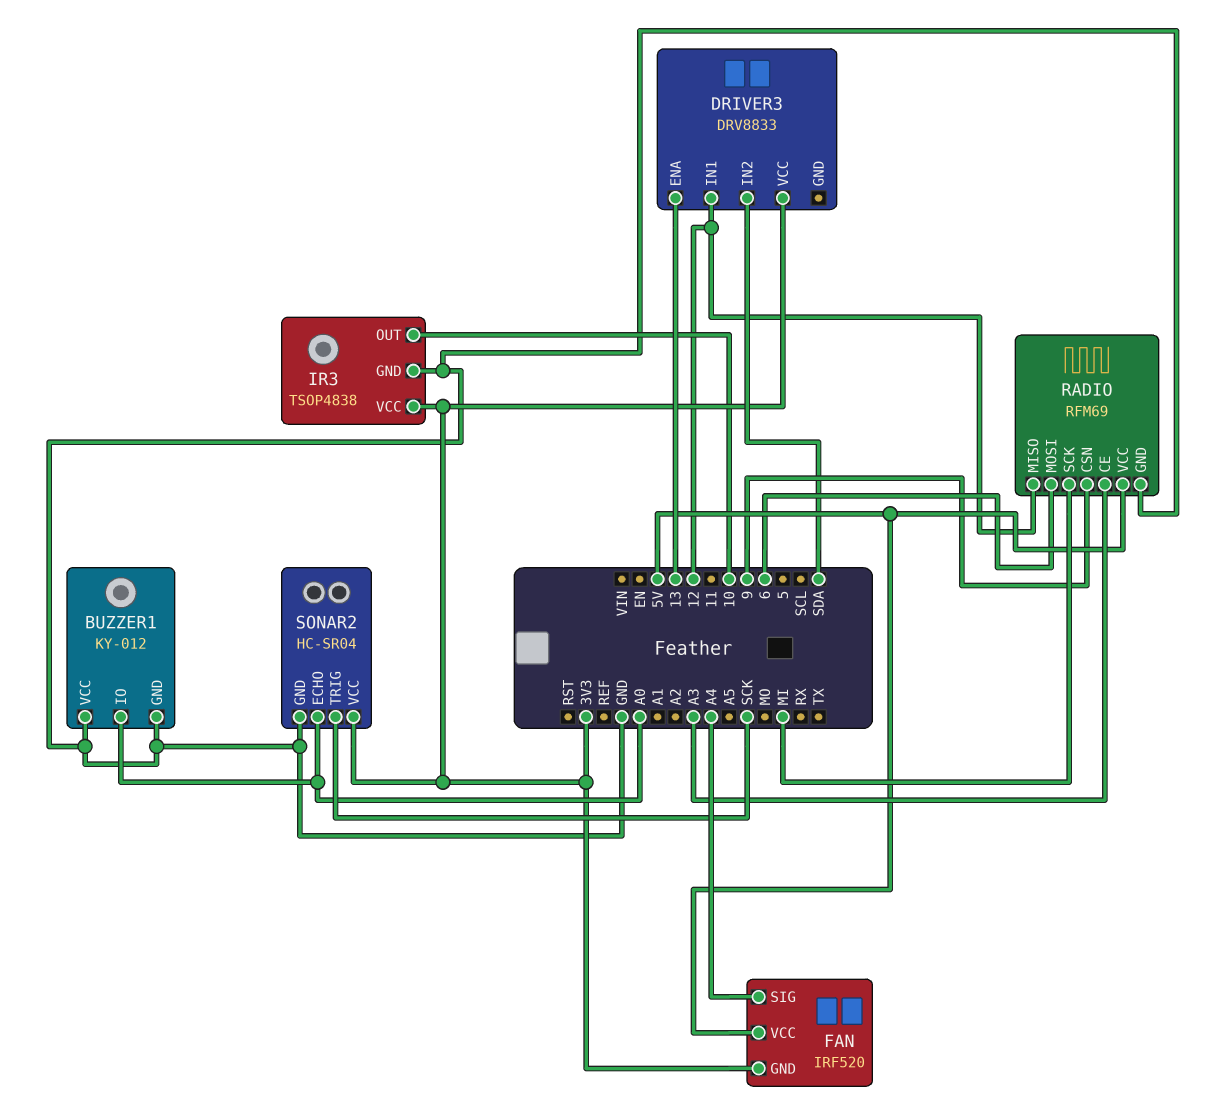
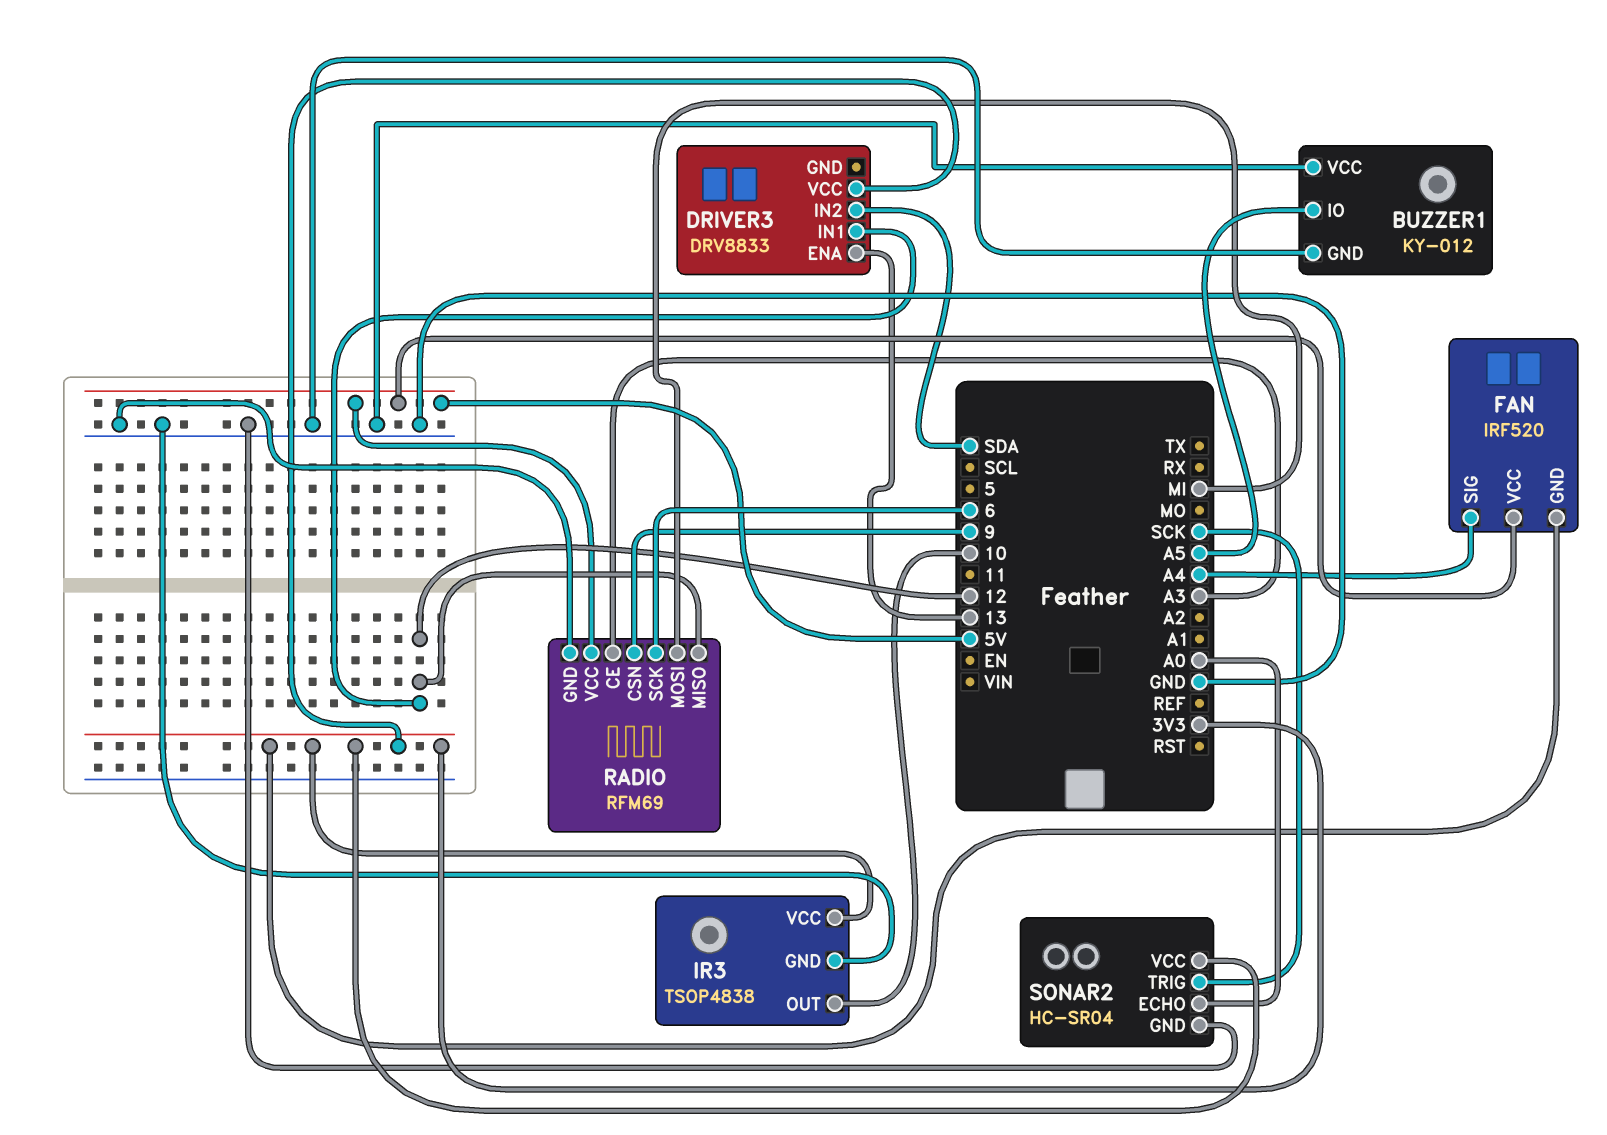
BUZZER1 pin IO: A0 -> A5
RADIO pin MOSI: 6 -> MI
RADIO pin SCK: MI -> 6

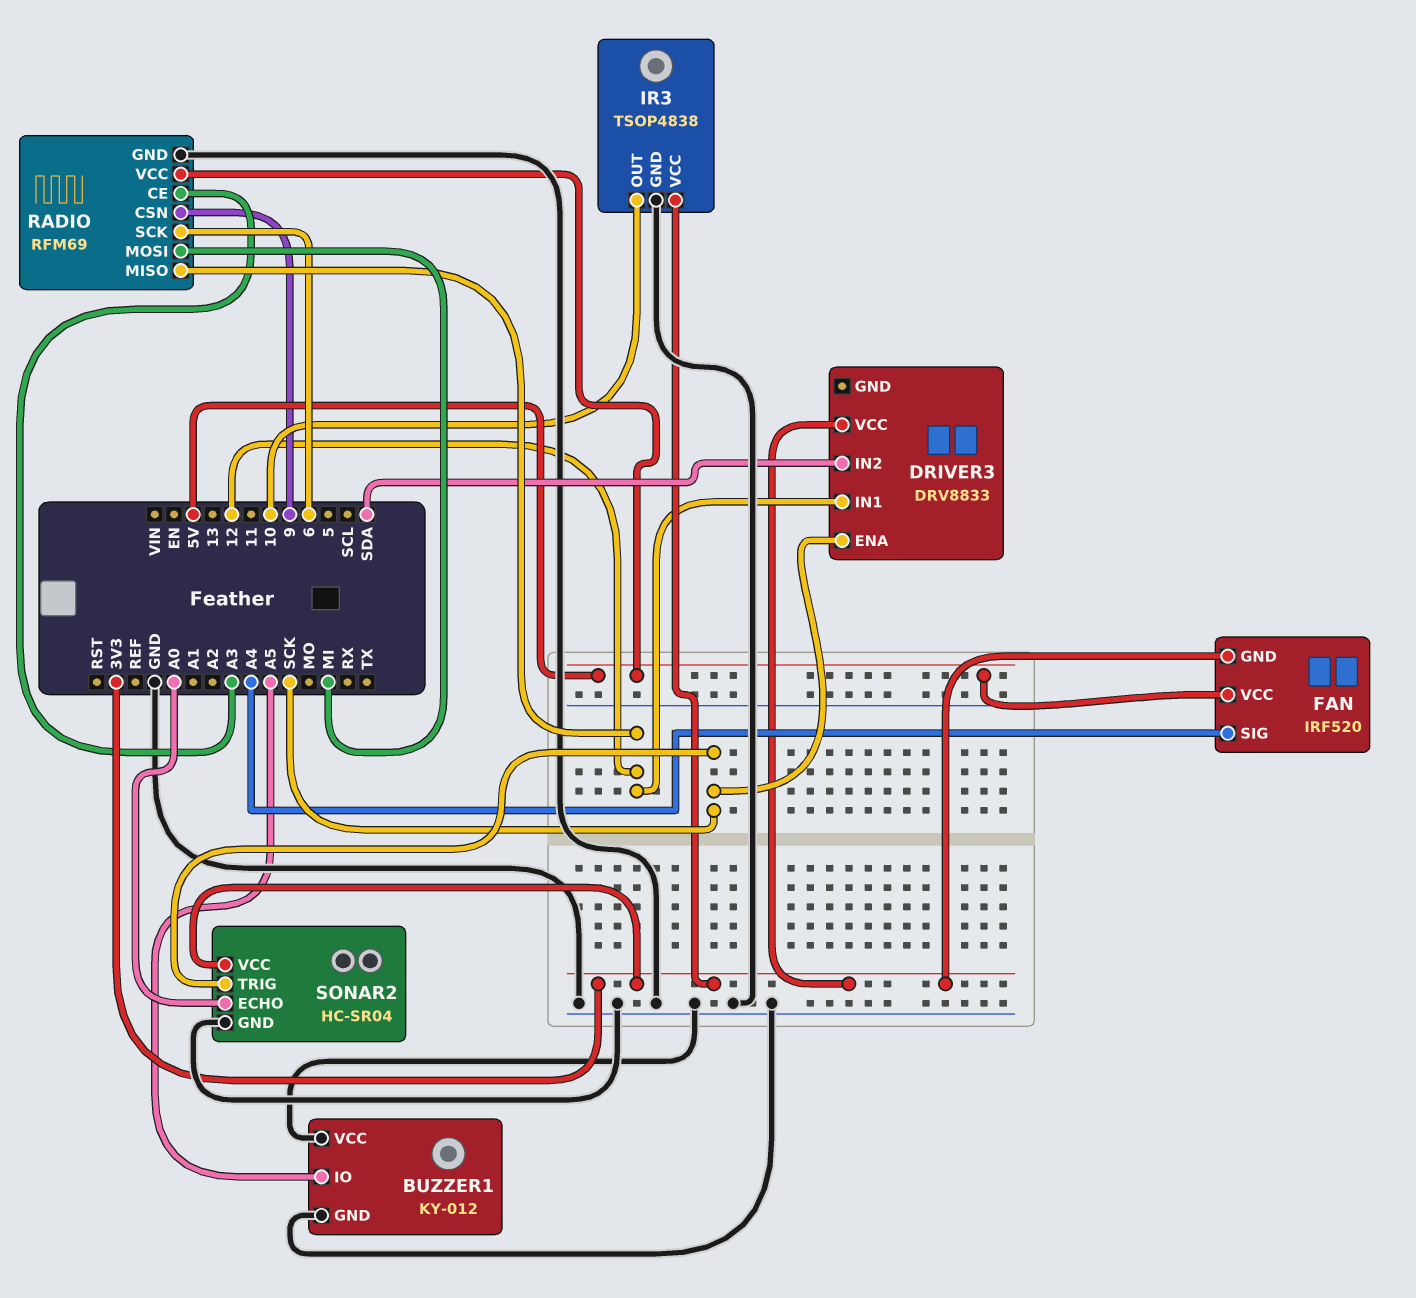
DRIVER3 pin ENA: 13 -> SCK

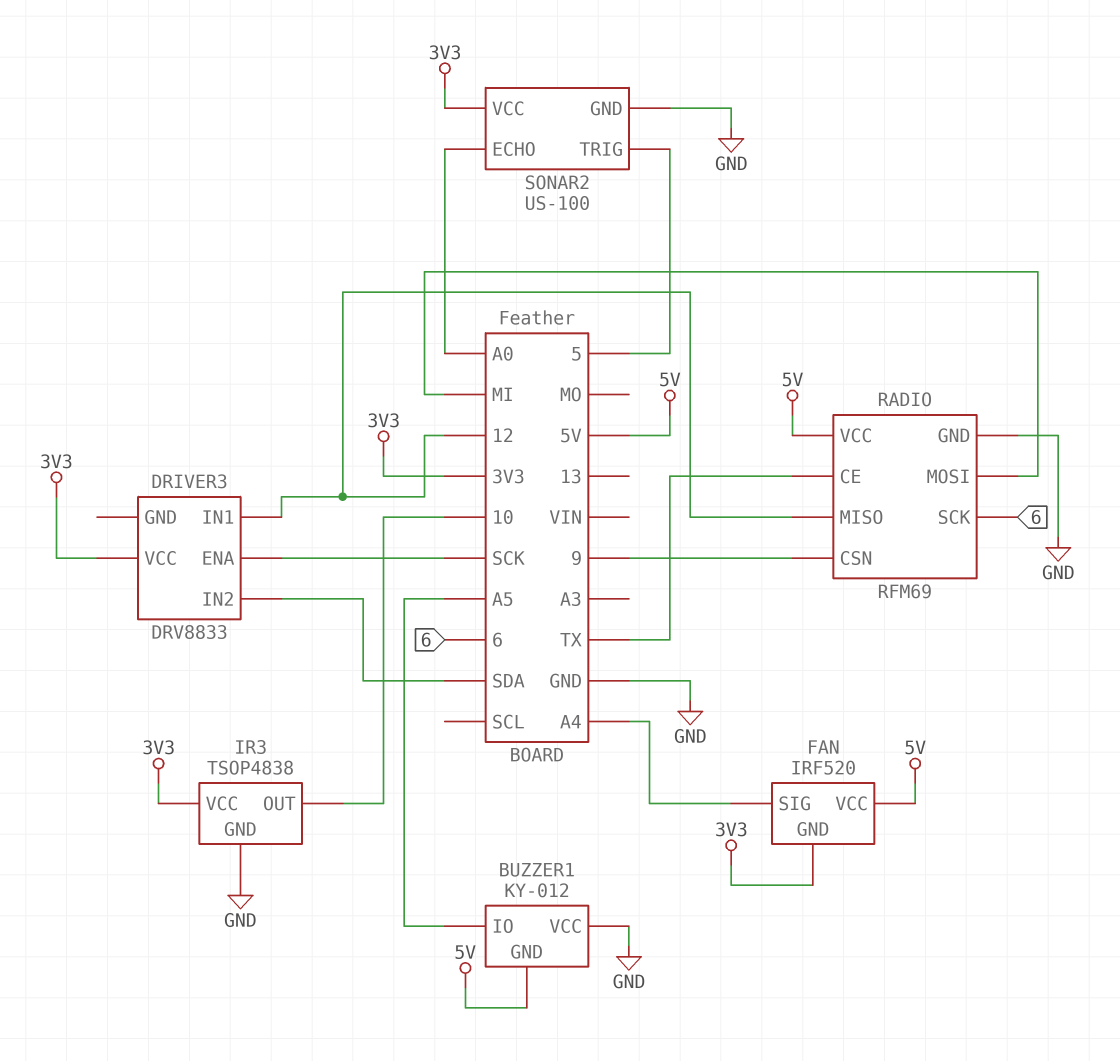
BUZZER1 pin GND: GND -> 5V
RADIO pin CE: A3 -> TX
SONAR2: HC-SR04 -> US-100
SONAR2 pin TRIG: SCK -> 5

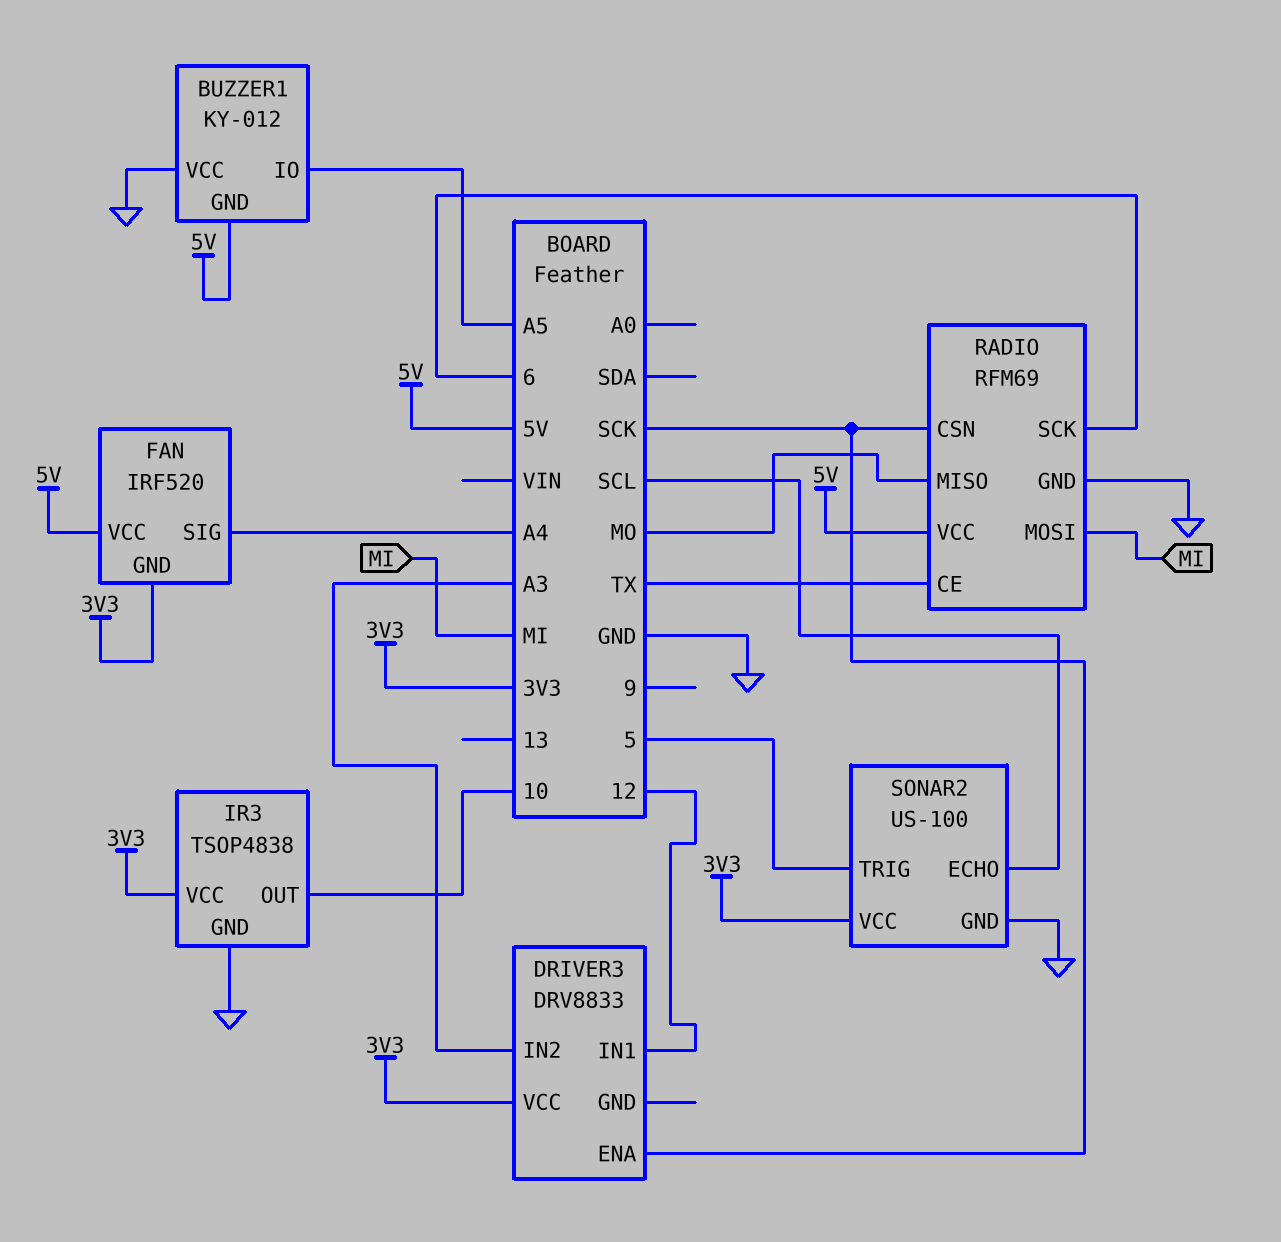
DRIVER3 pin IN2: SDA -> A3
RADIO pin CSN: 9 -> SCK
RADIO pin MISO: 12 -> MO
SONAR2 pin ECHO: A0 -> SCL

